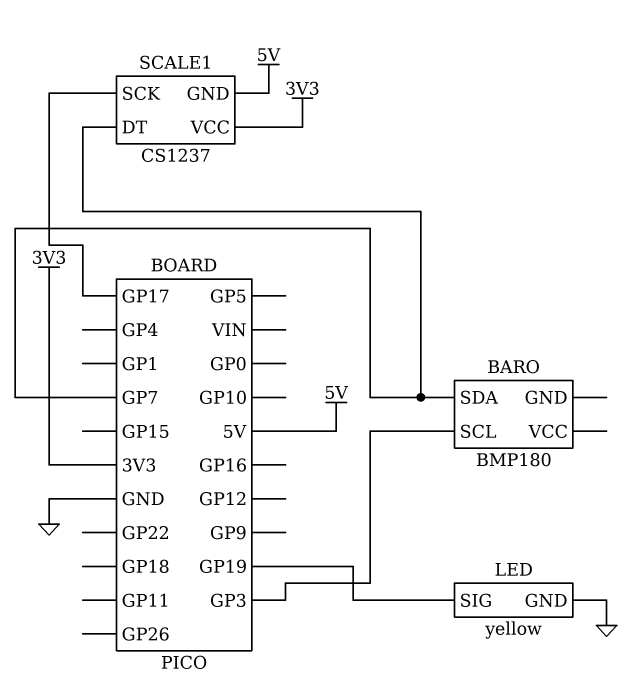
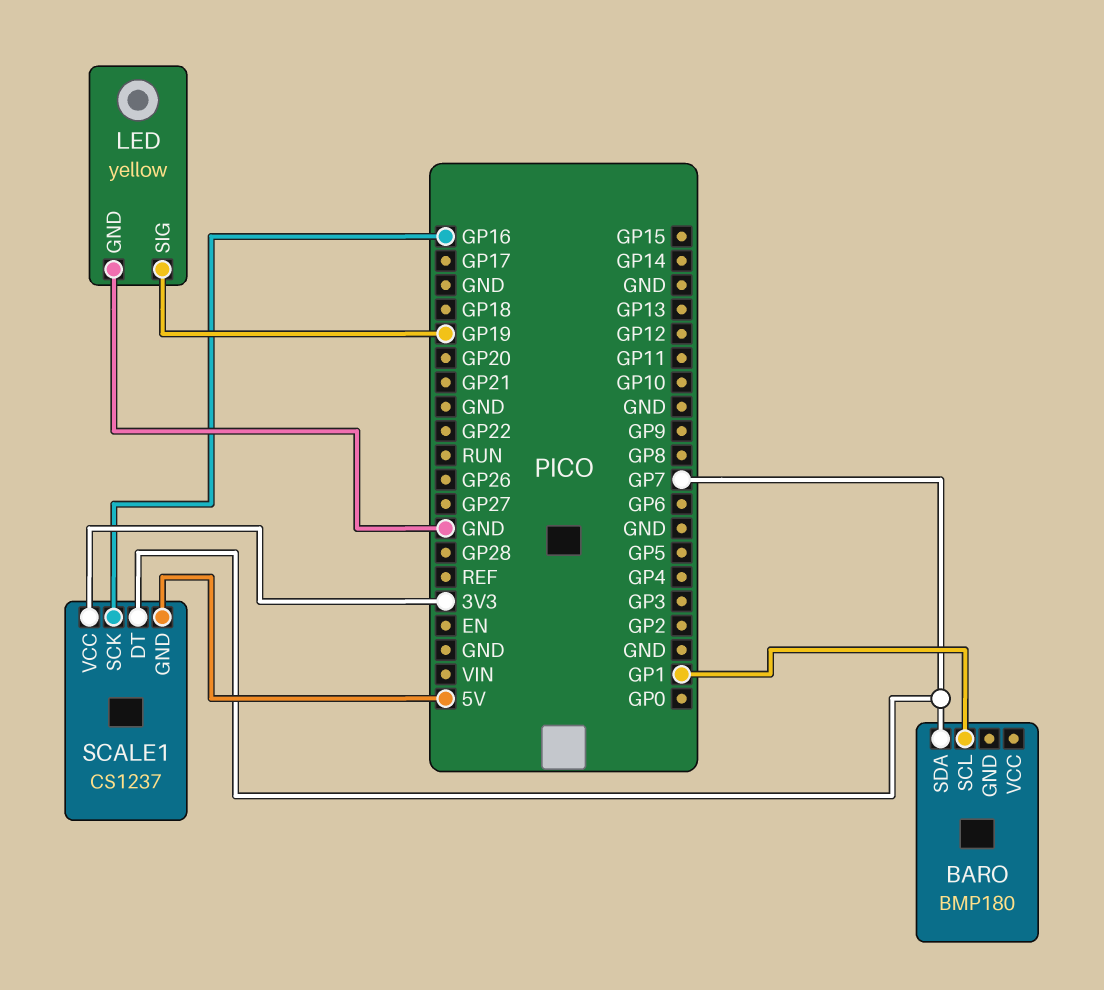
BARO pin SCL: GP3 -> GP1
SCALE1 pin SCK: GP17 -> GP16

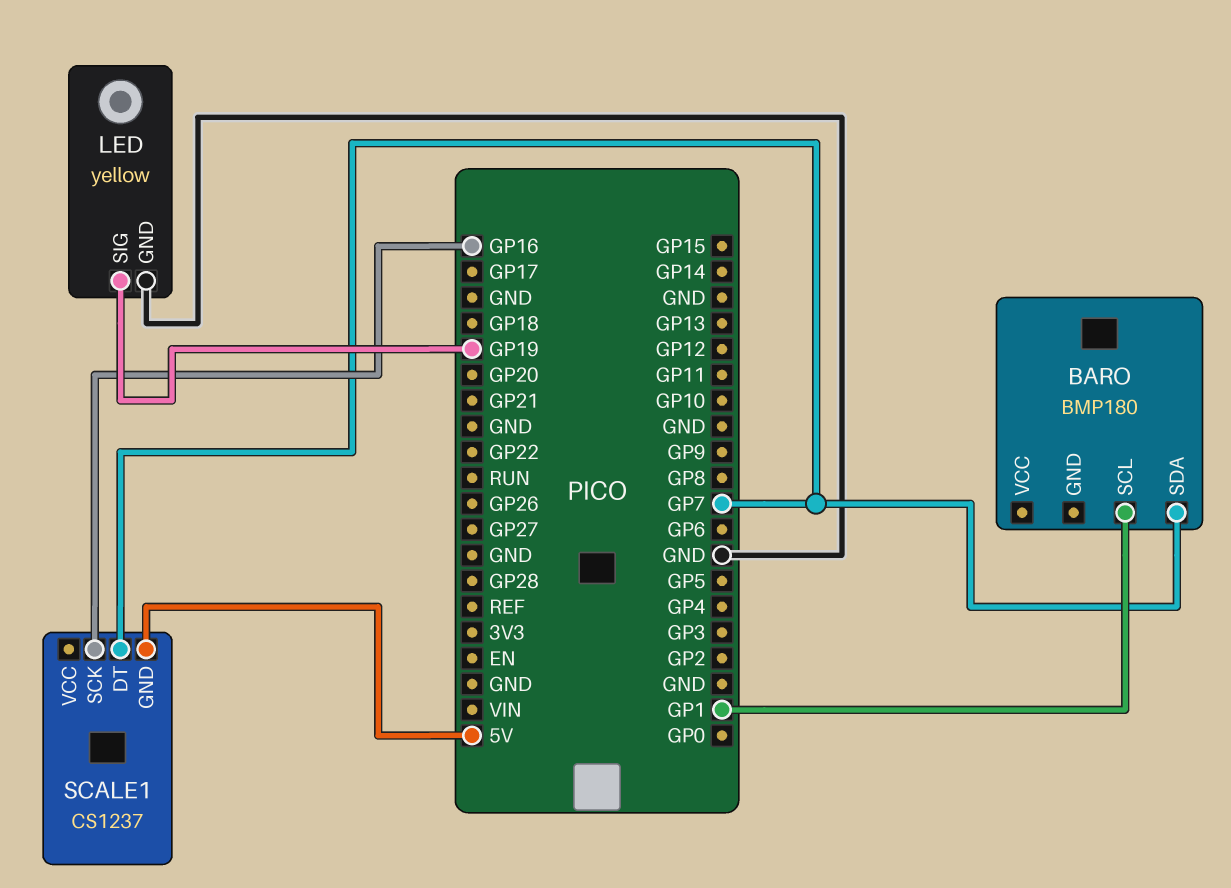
SCALE1 pin VCC: 3V3 -> none

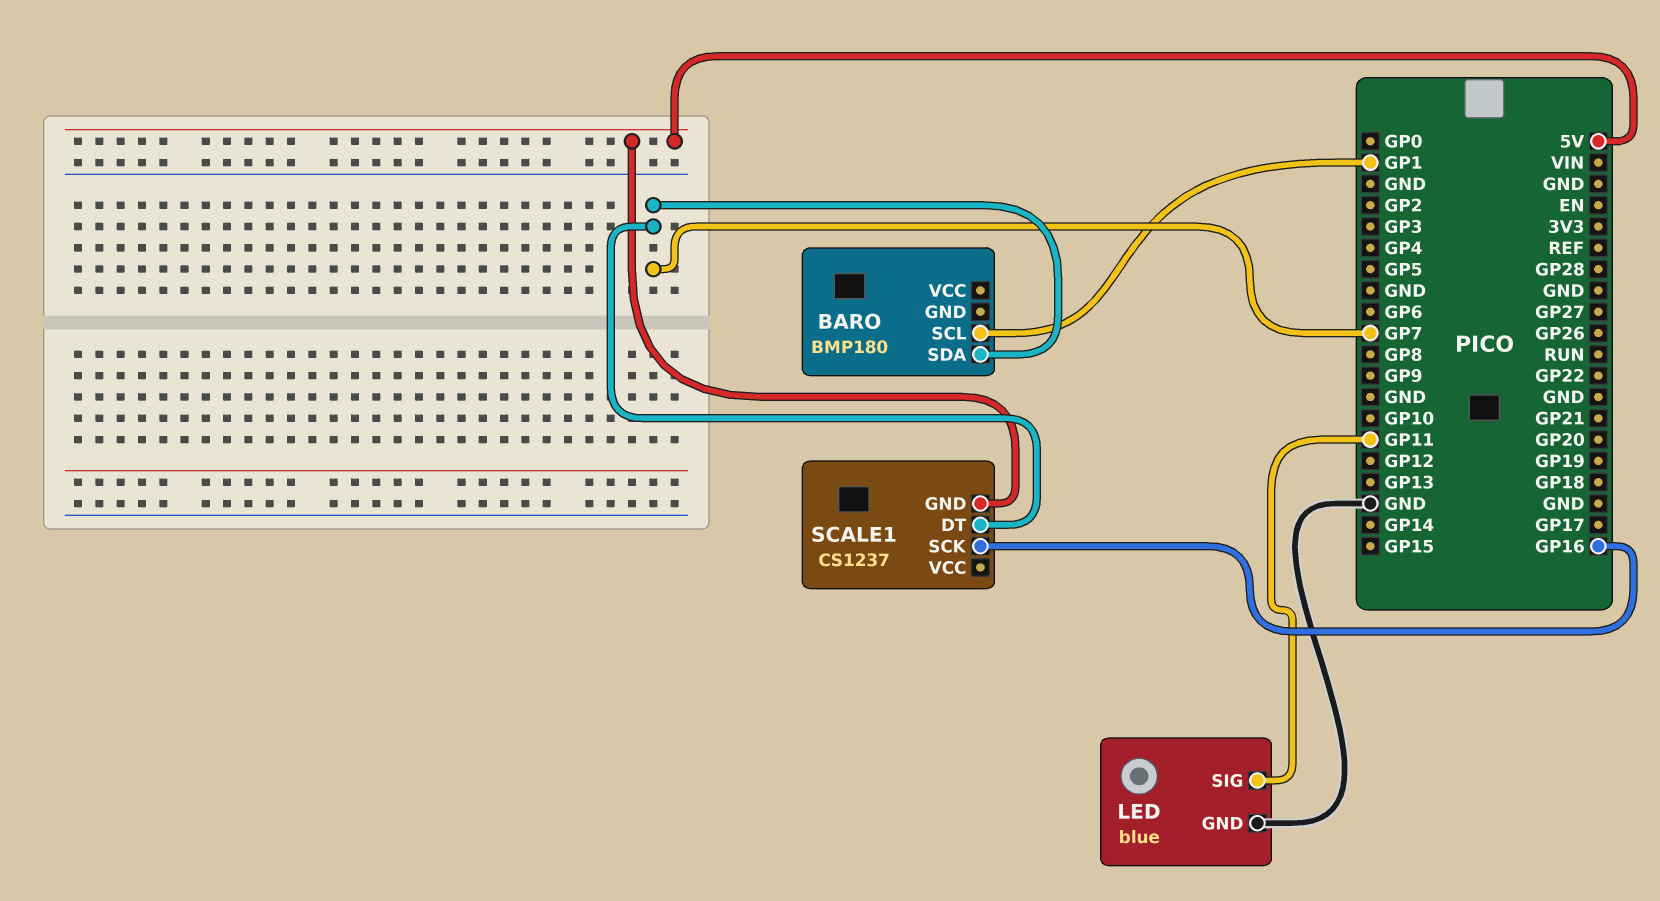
LED: yellow -> blue
LED pin SIG: GP19 -> GP11

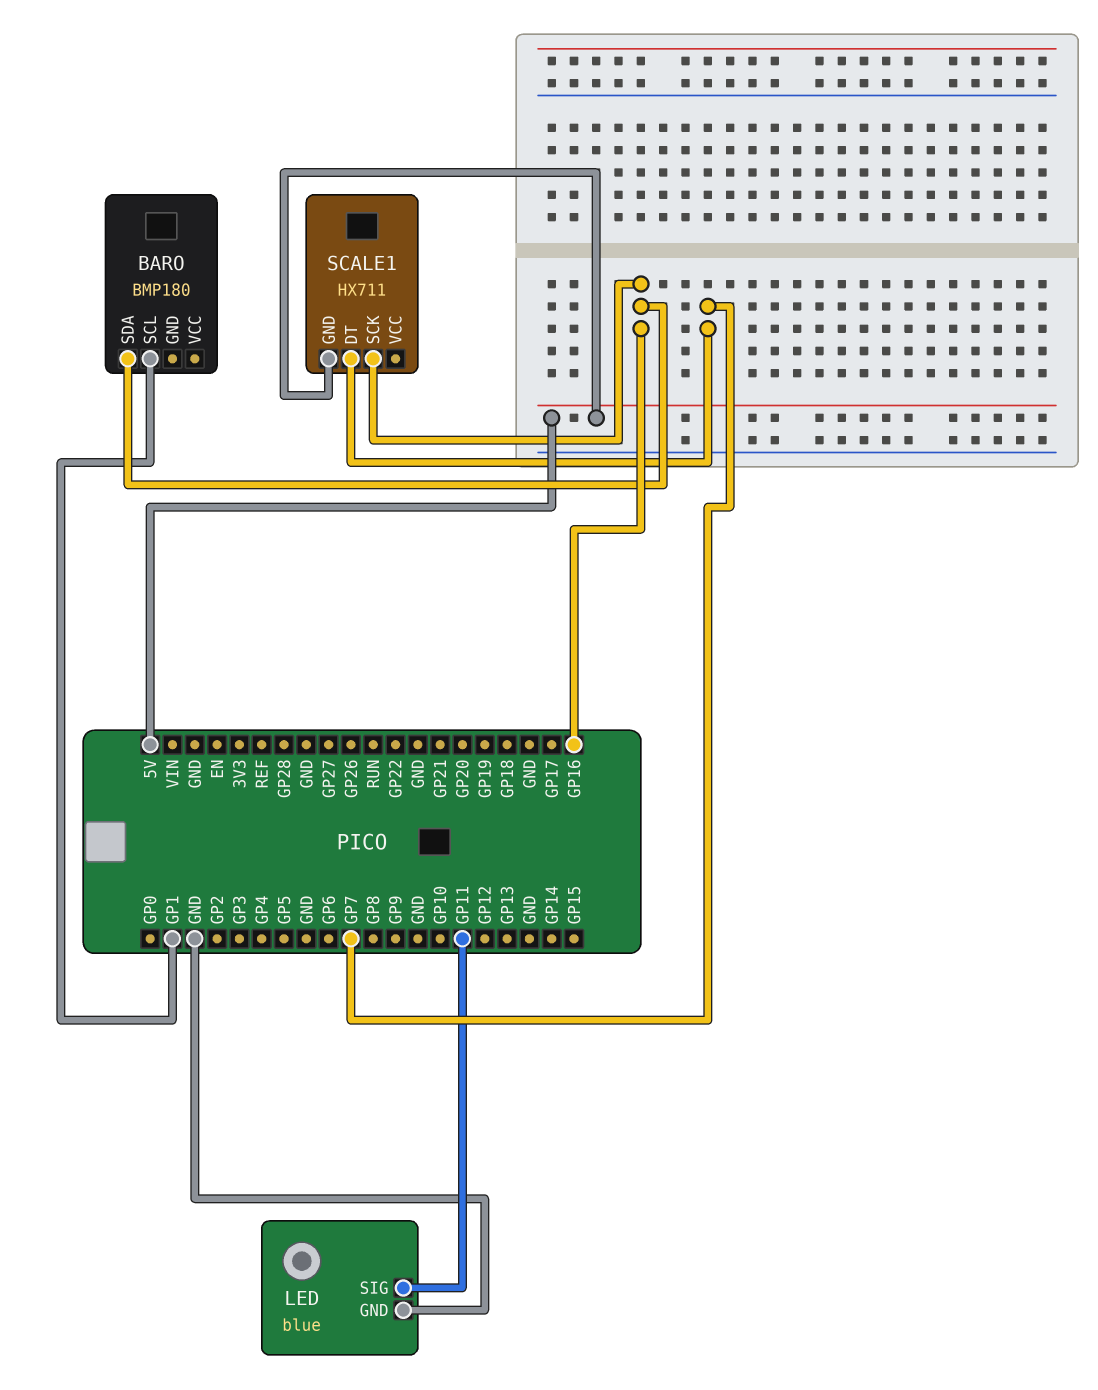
BARO pin SDA: GP7 -> GP16
SCALE1: CS1237 -> HX711

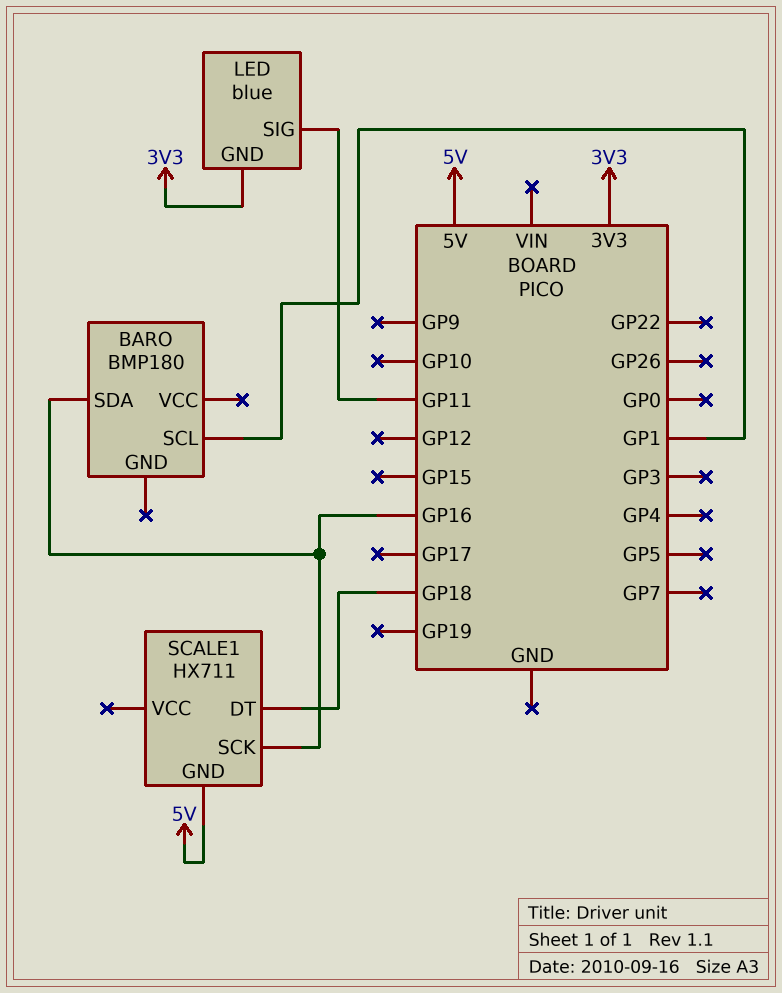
LED pin GND: GND -> 3V3
SCALE1 pin DT: GP7 -> GP18

